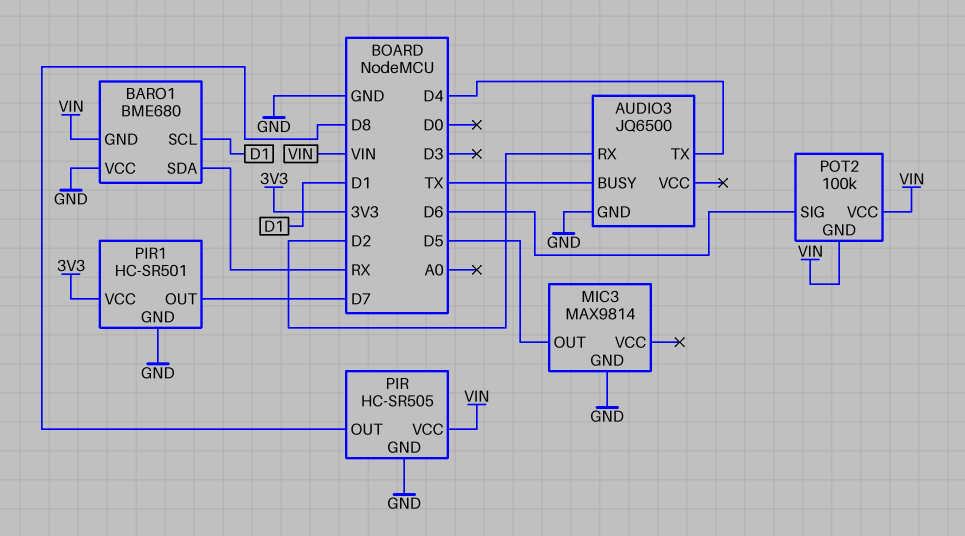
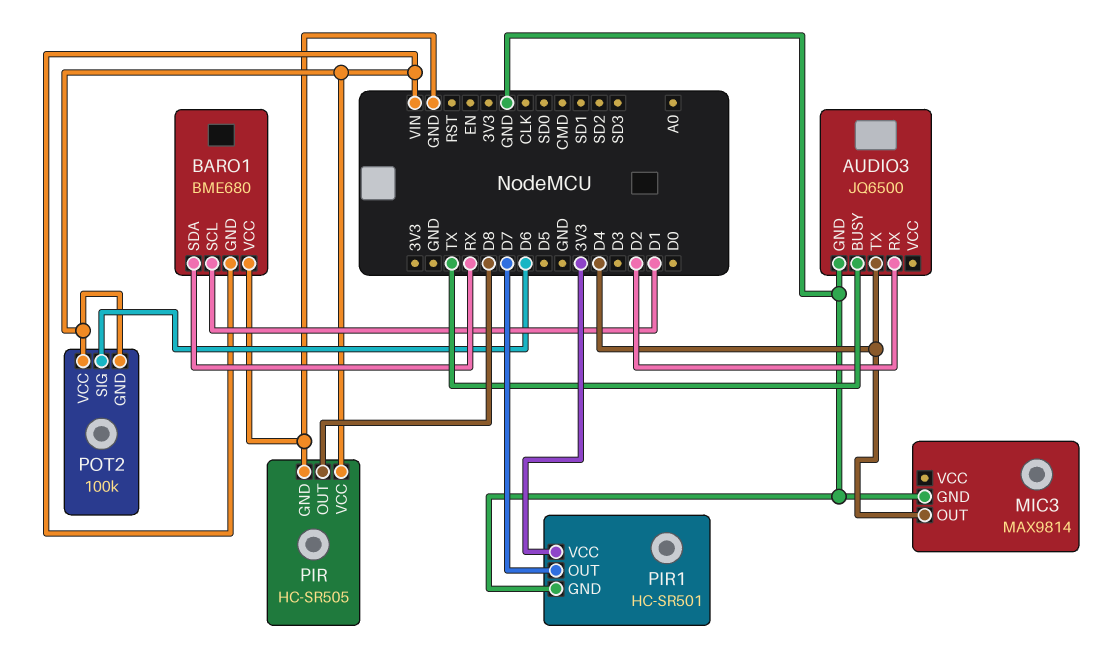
MIC3 pin OUT: D5 -> D4

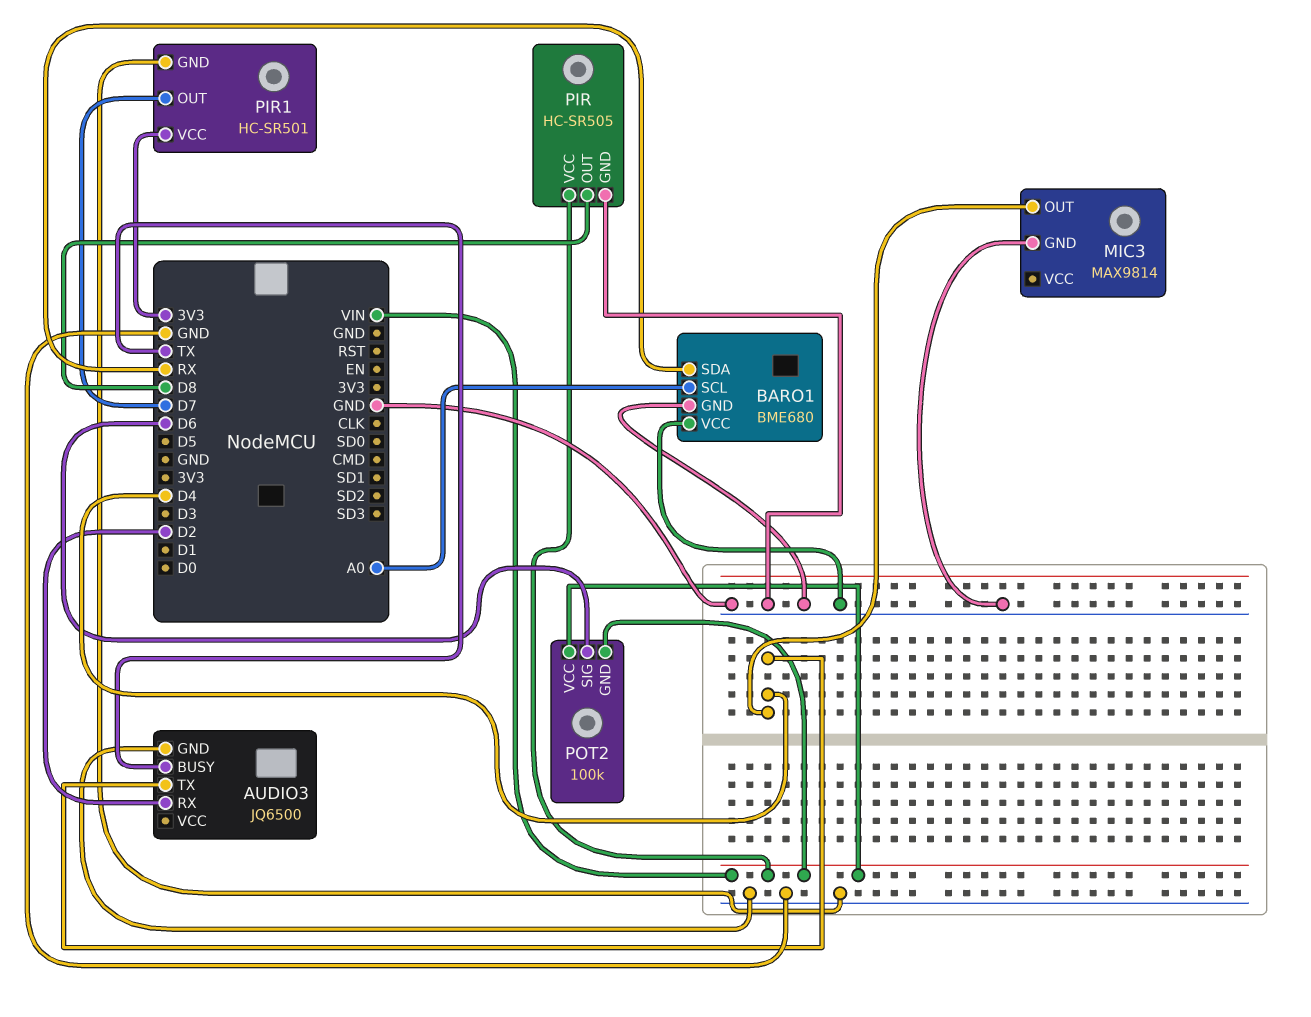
BARO1 pin GND: VIN -> GND
BARO1 pin SCL: D1 -> A0

